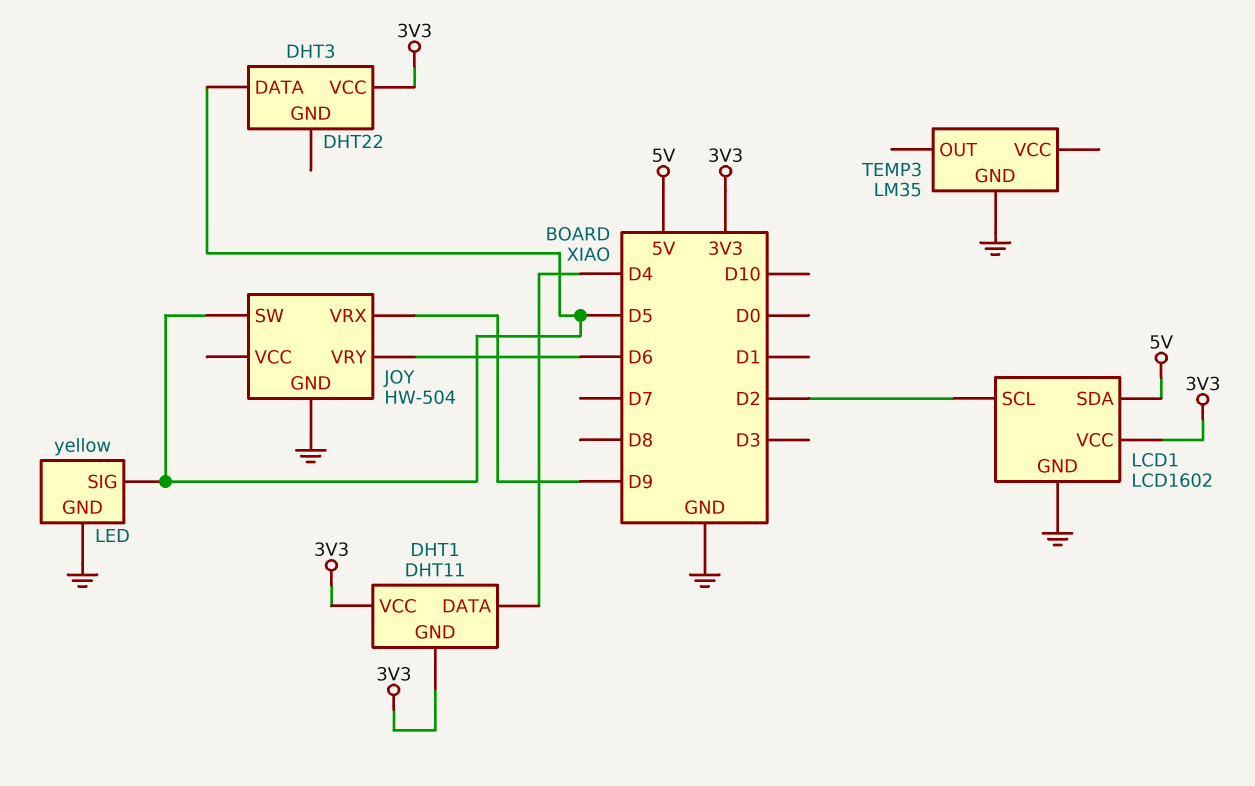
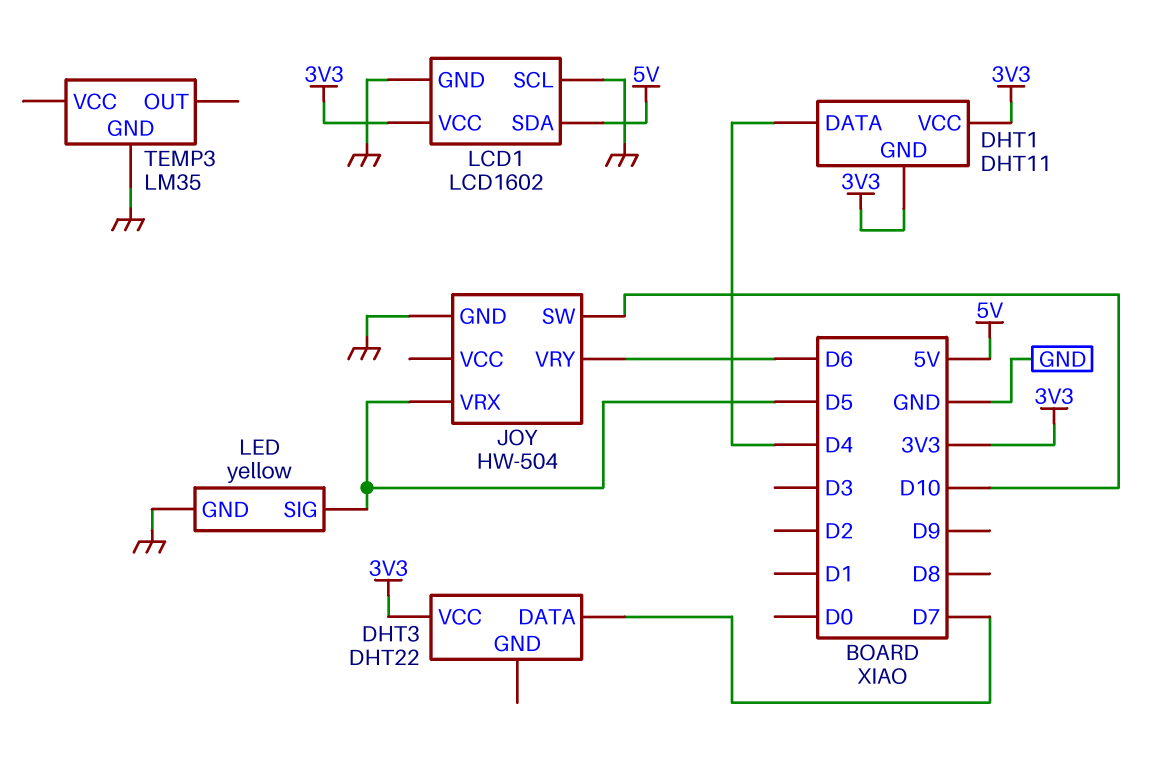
DHT3 pin DATA: D5 -> D7
JOY pin SW: D5 -> D10
JOY pin VRX: D9 -> D5
LCD1 pin SCL: D2 -> GND

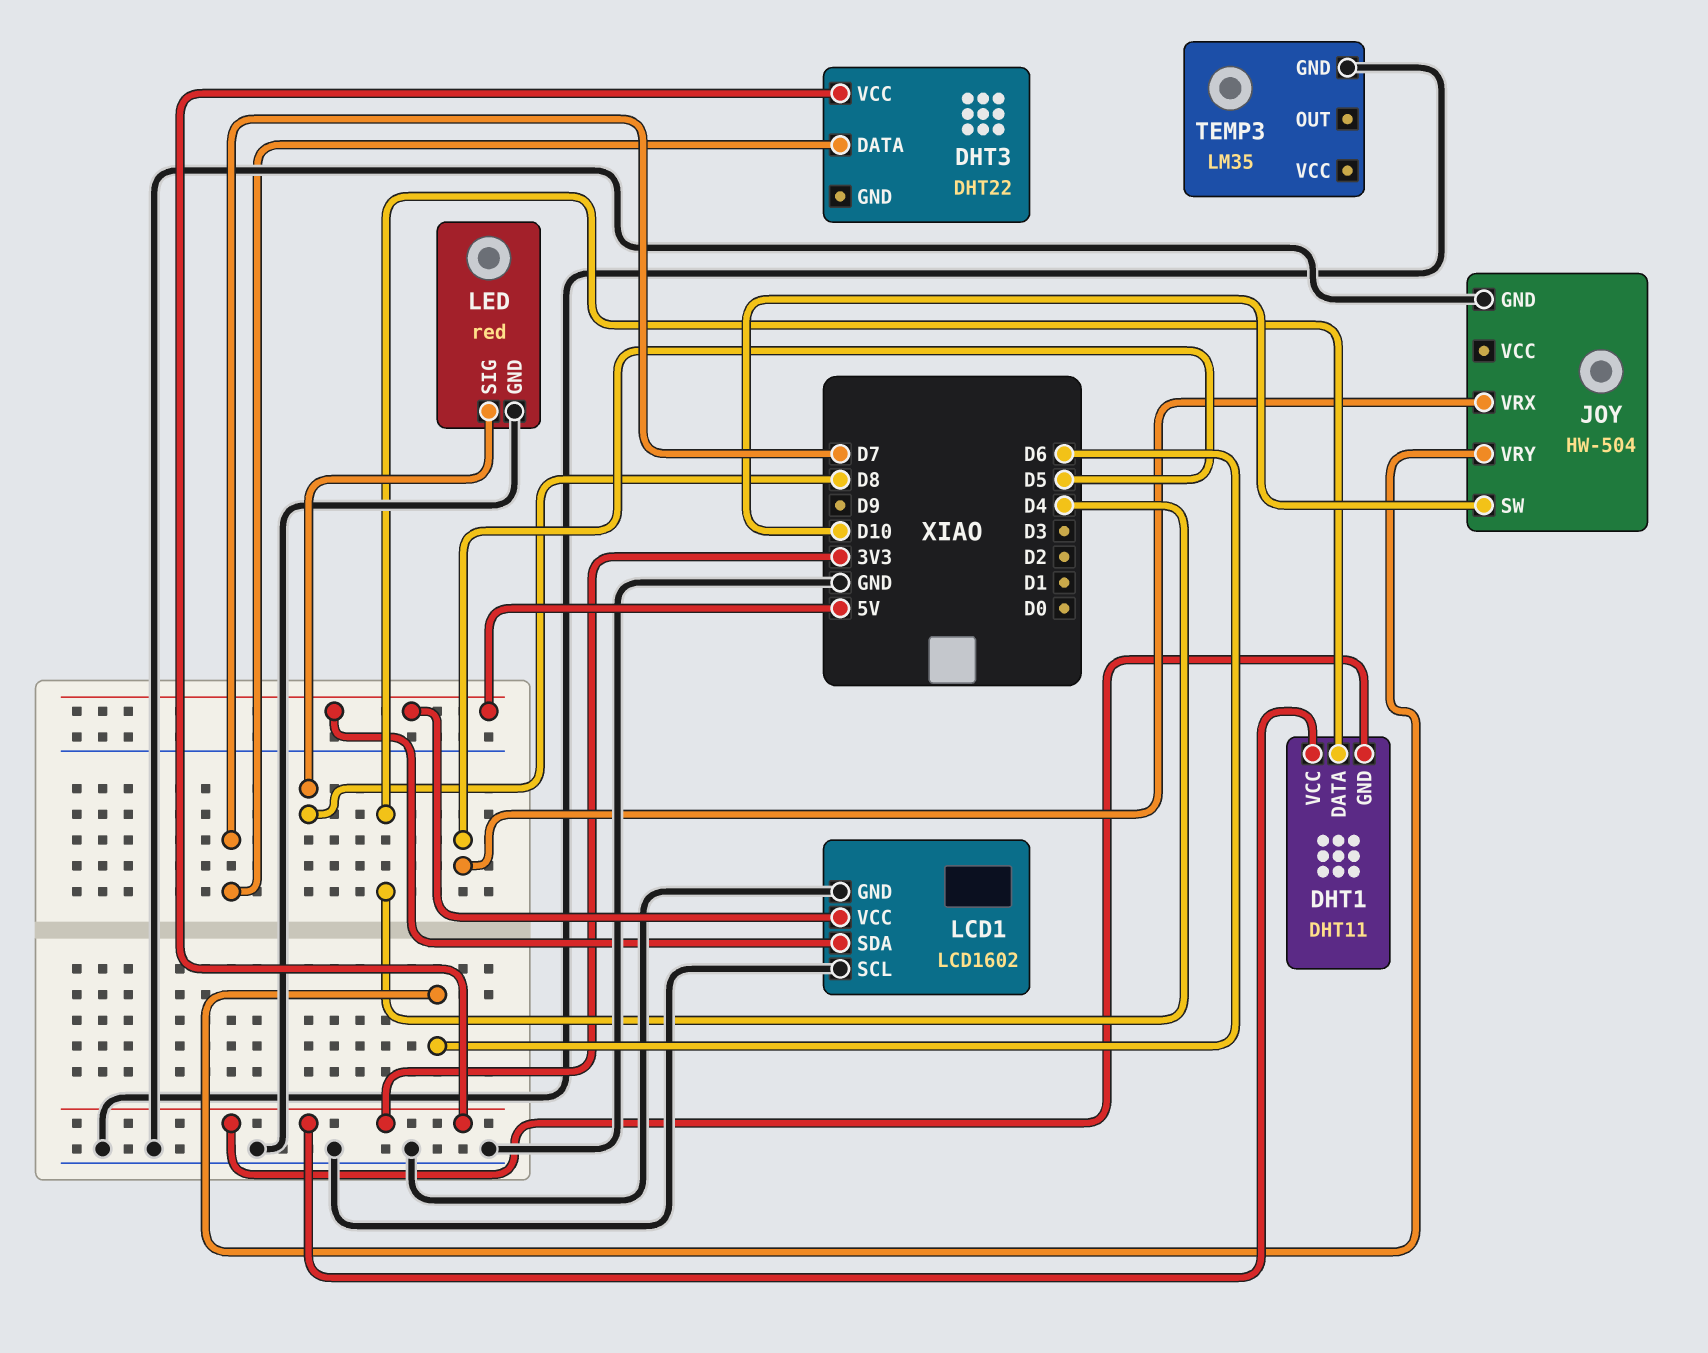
LCD1 pin VCC: 3V3 -> 5V
LED: yellow -> red
LED pin SIG: D5 -> D8

